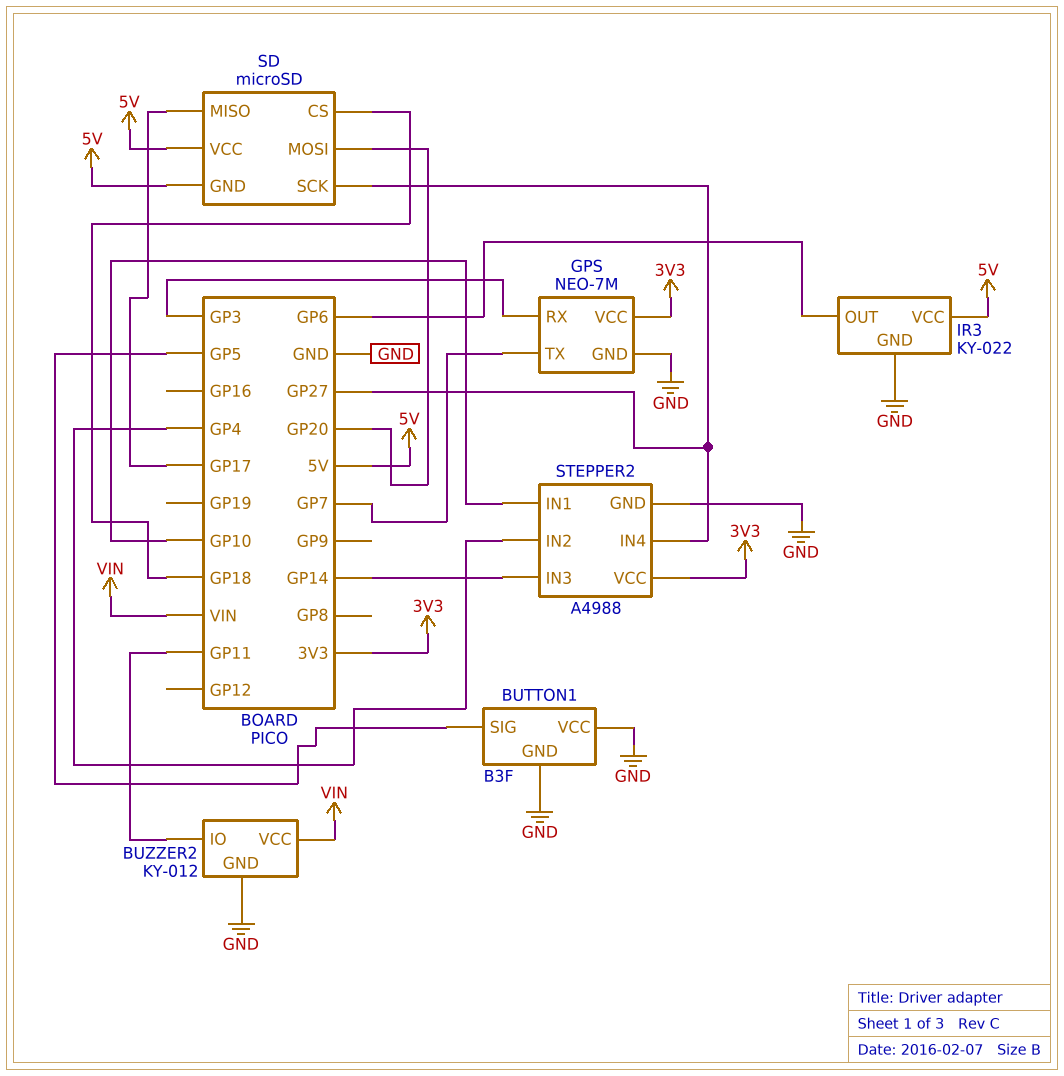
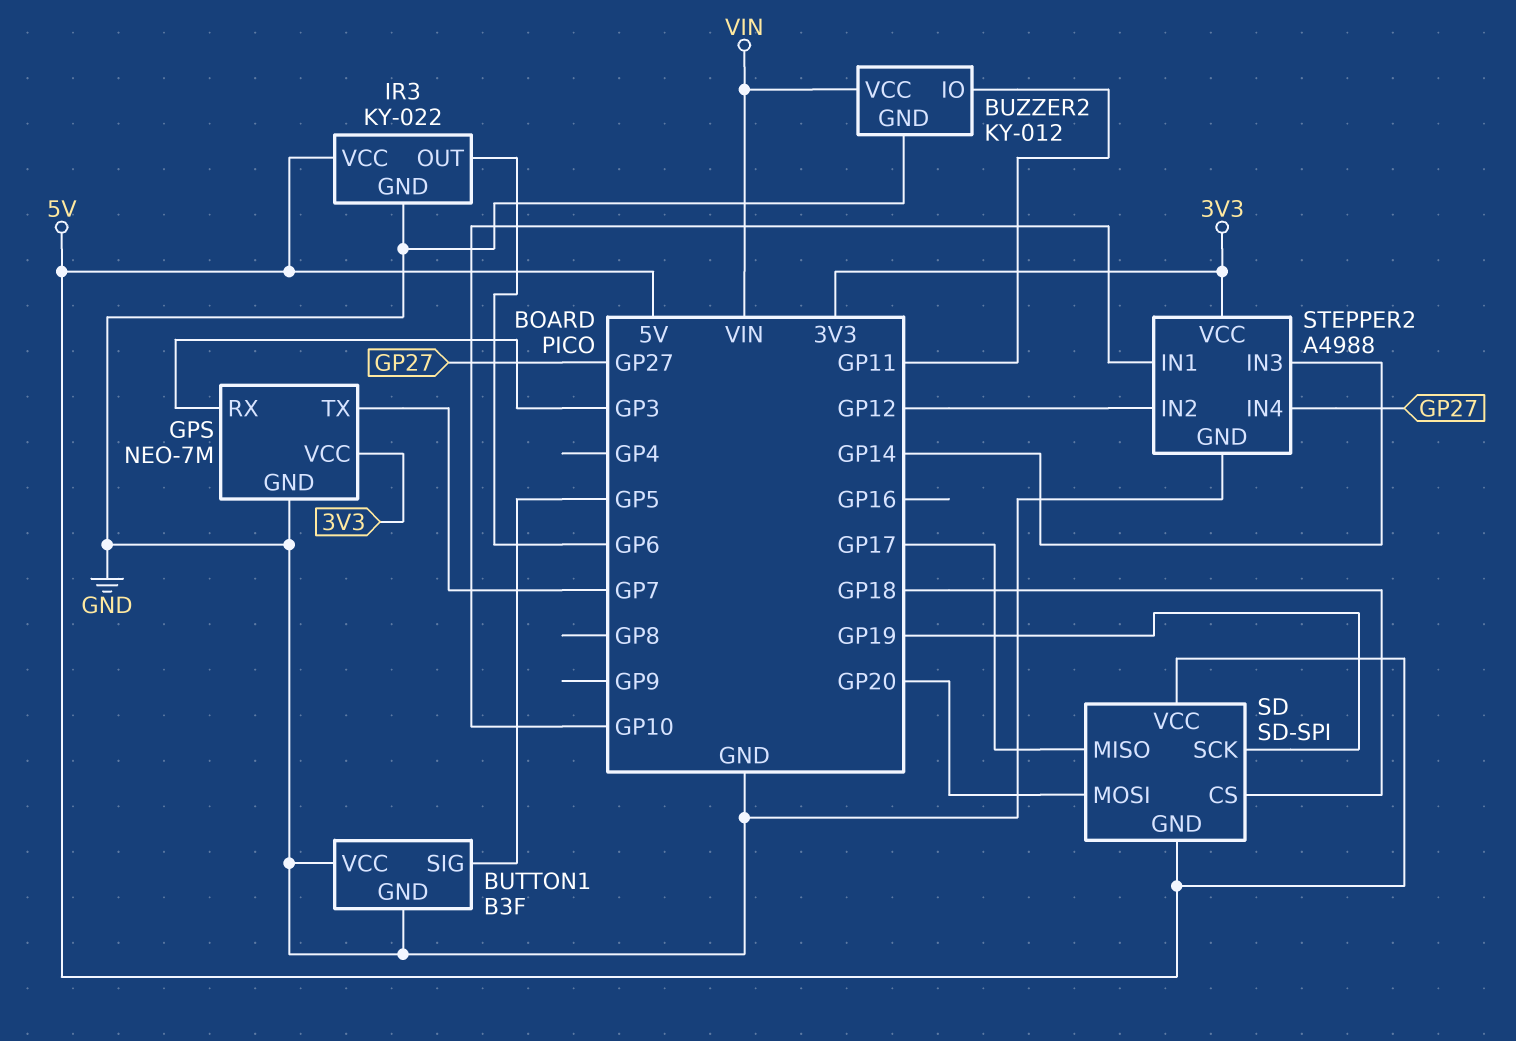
SD: microSD -> SD-SPI
SD pin SCK: GP27 -> GP19
STEPPER2 pin IN2: GP4 -> GP12

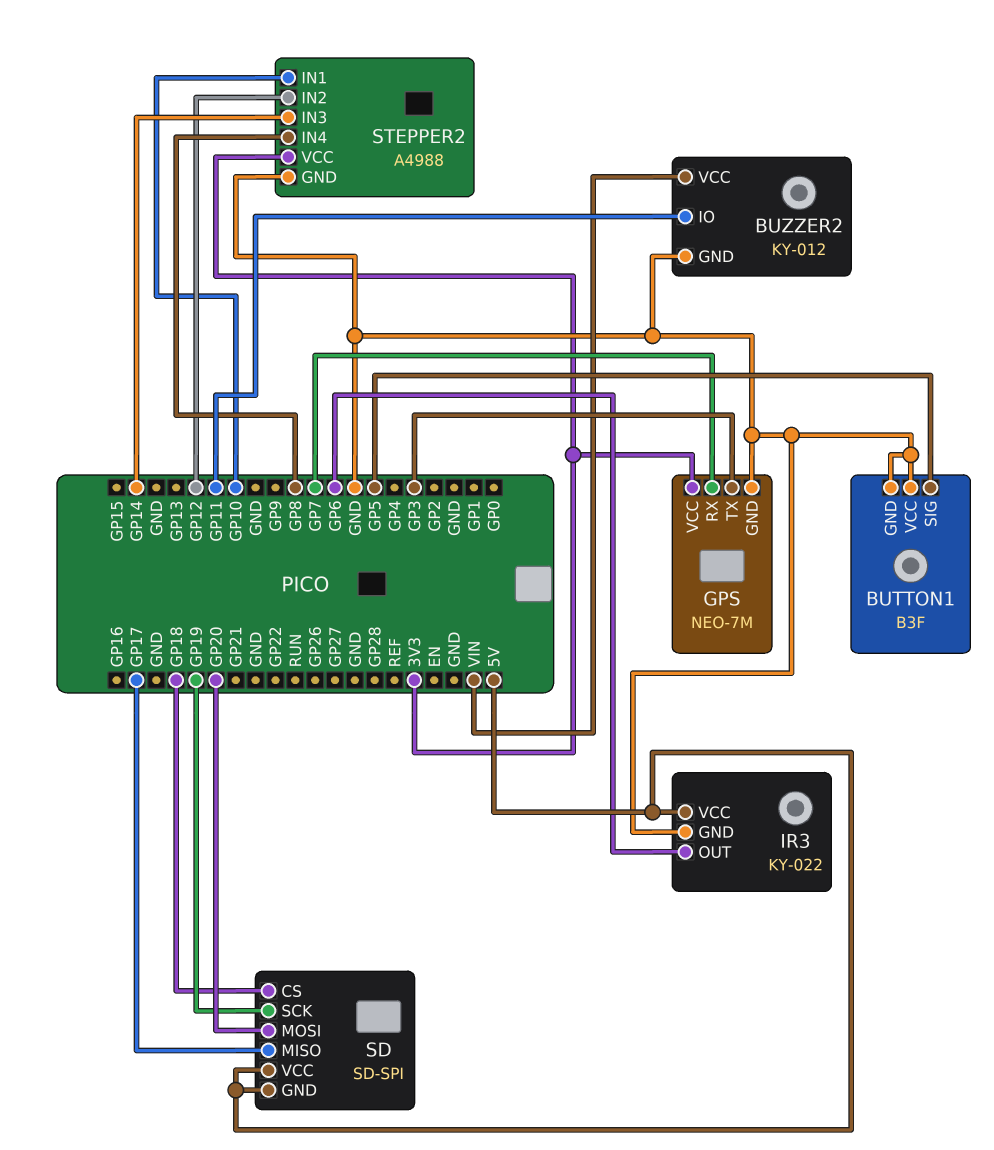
GPS pin RX: GP3 -> GP7
GPS pin TX: GP7 -> GP3
STEPPER2 pin IN4: GP27 -> GP8

